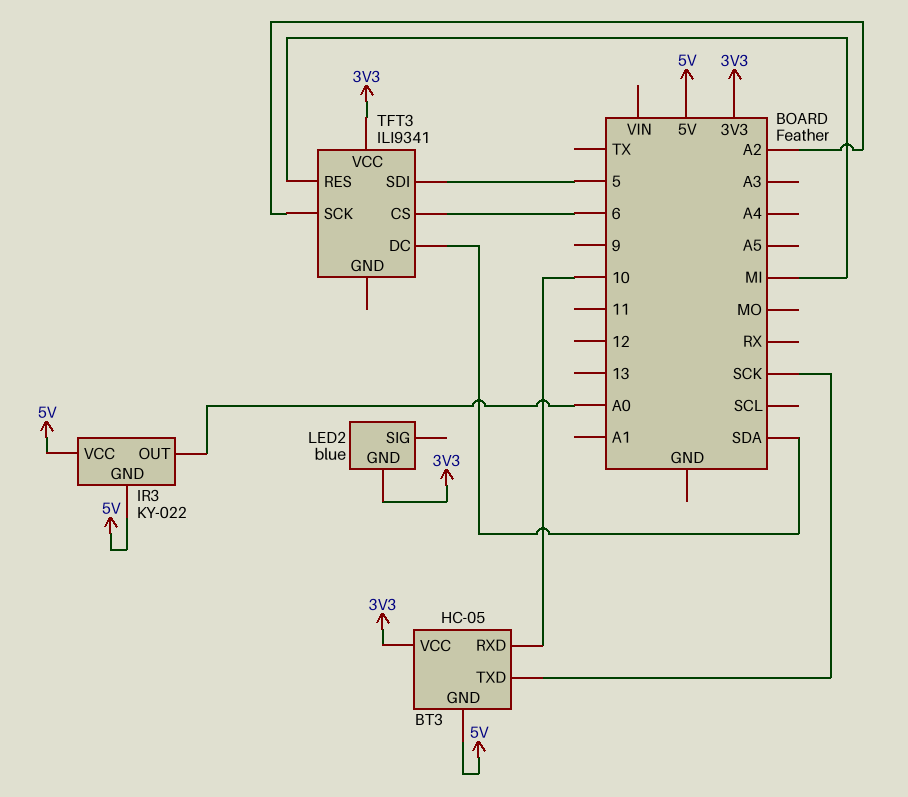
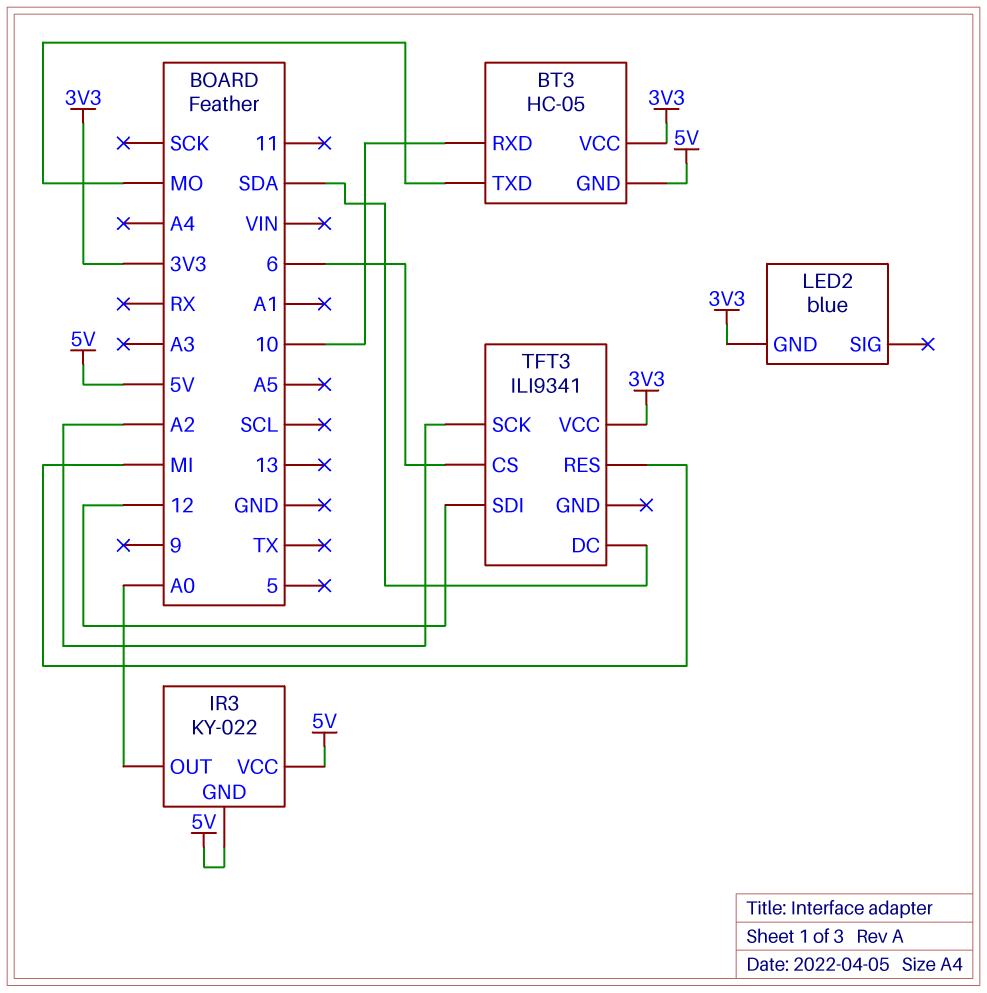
BT3 pin TXD: SCK -> MO
TFT3 pin SDI: 5 -> 12

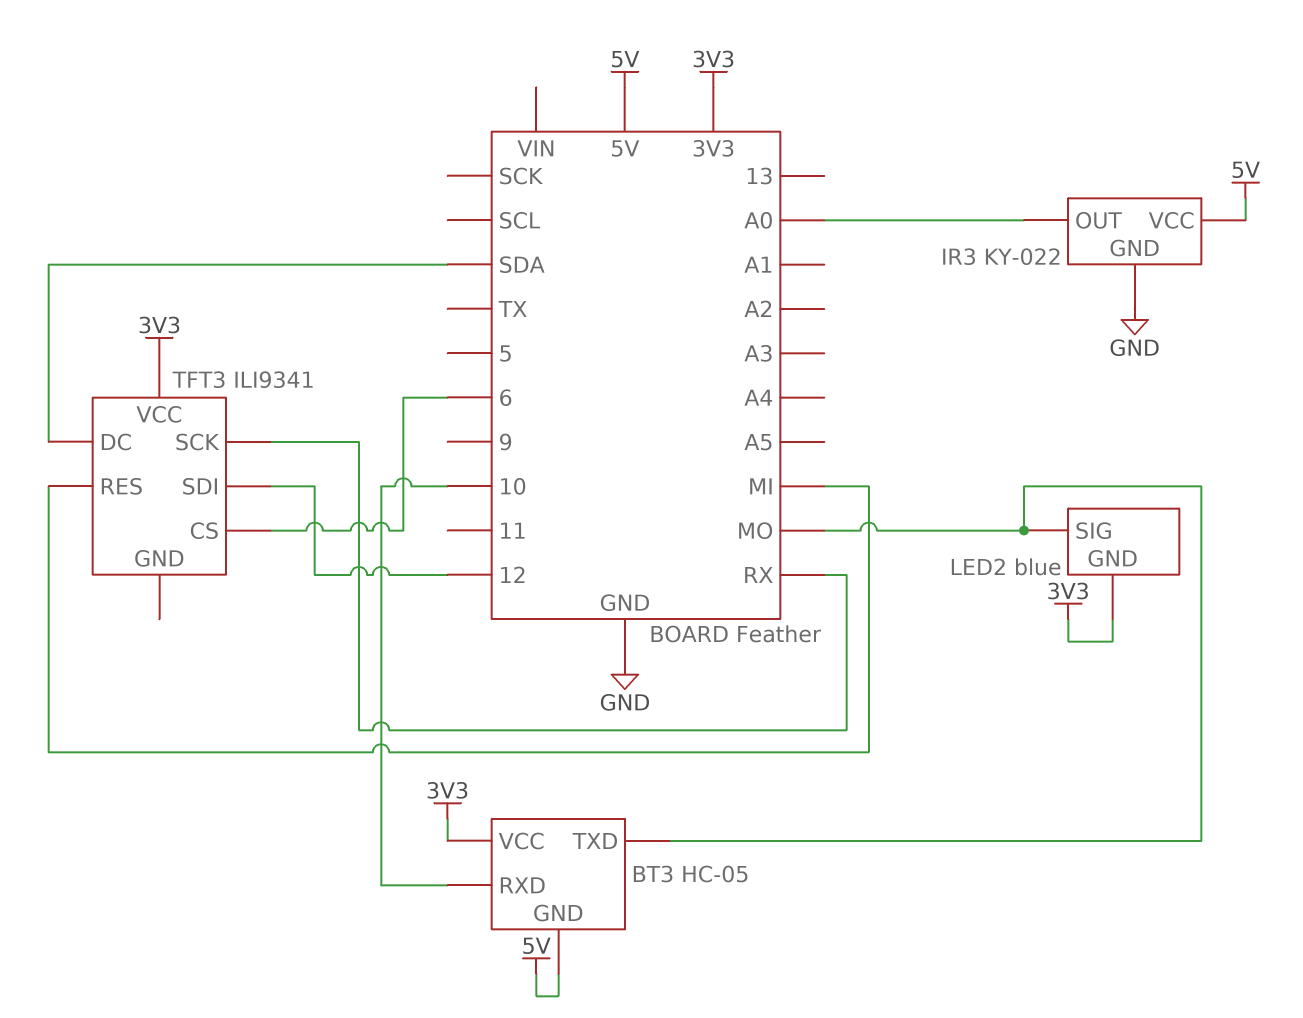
IR3 pin GND: 5V -> GND
LED2 pin SIG: none -> MO
TFT3 pin SCK: A2 -> RX

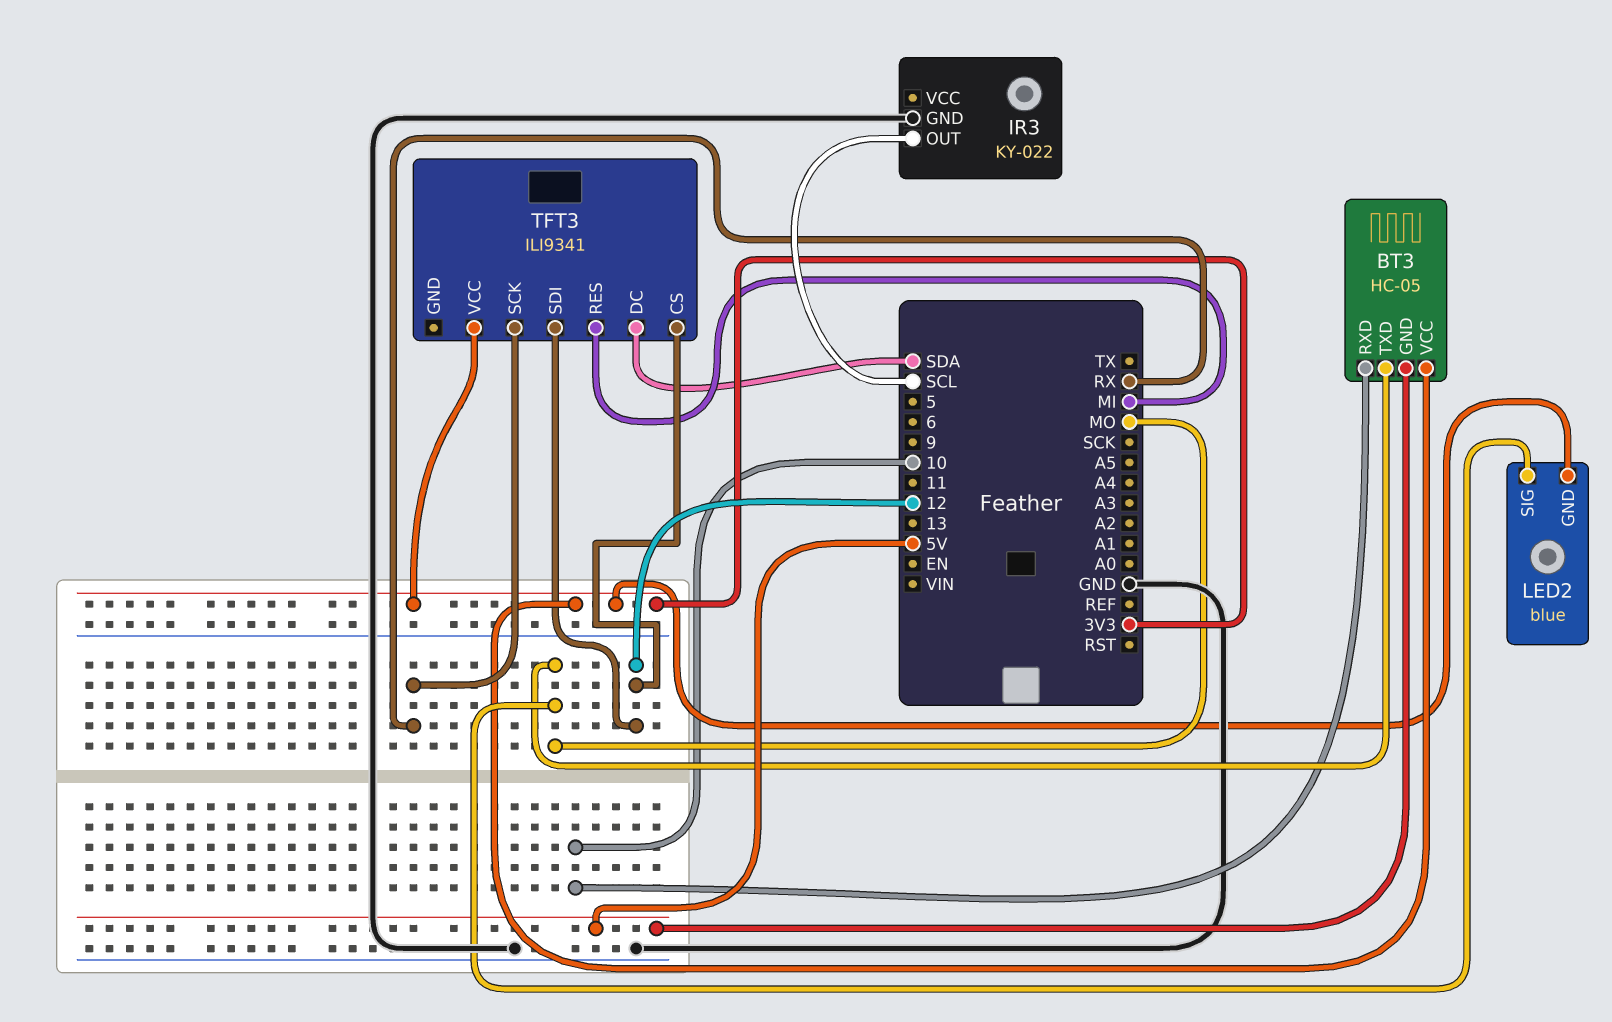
IR3 pin OUT: A0 -> SCL
IR3 pin VCC: 5V -> none
TFT3 pin CS: 6 -> 12

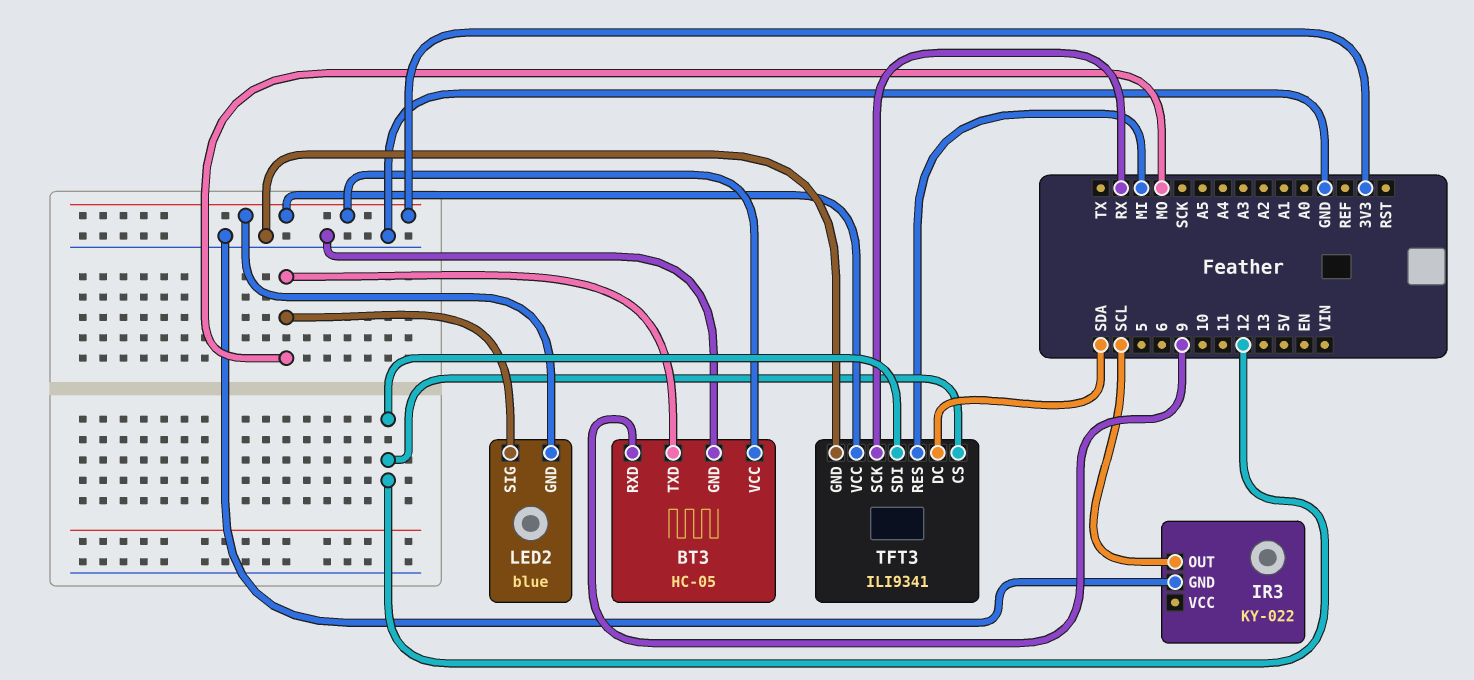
BT3 pin GND: 5V -> GND
BT3 pin RXD: 10 -> 9
TFT3 pin GND: none -> GND

